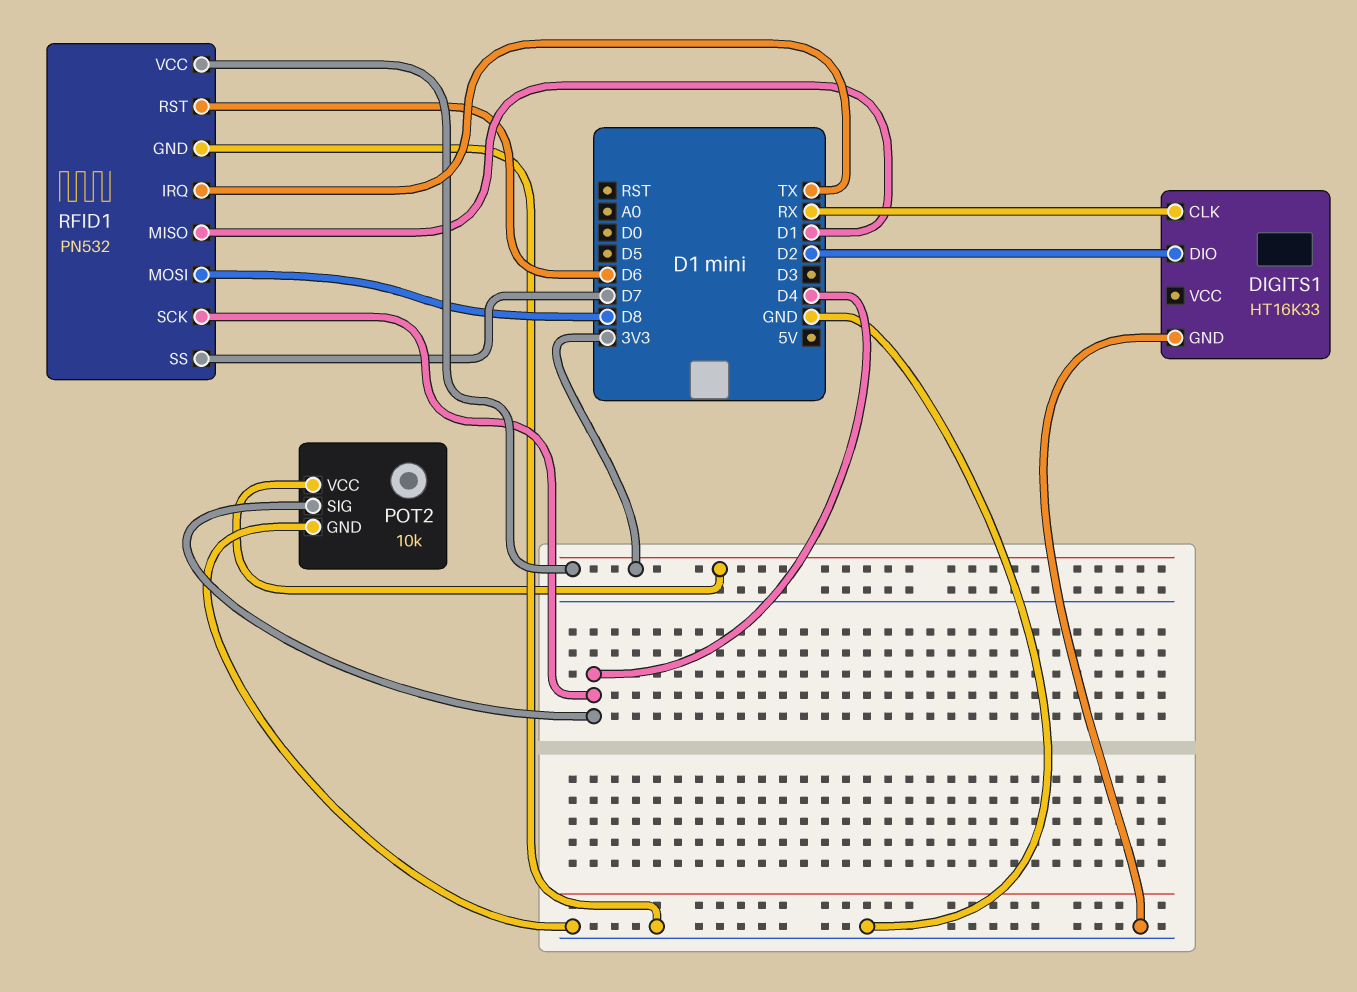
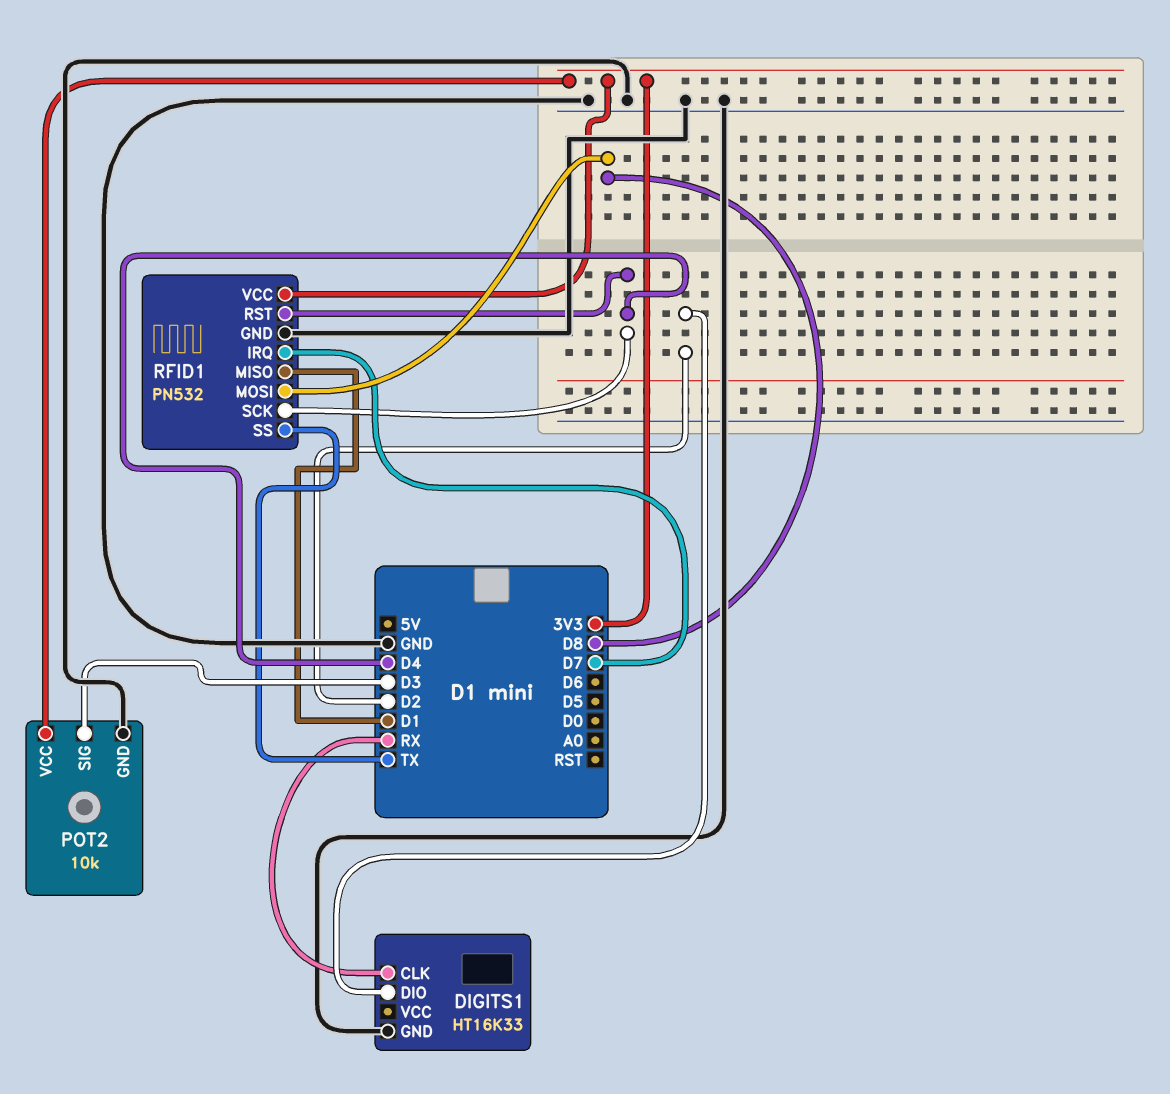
POT2 pin SIG: D4 -> D3
RFID1 pin IRQ: TX -> D7
RFID1 pin RST: D6 -> D4
RFID1 pin SS: D7 -> TX

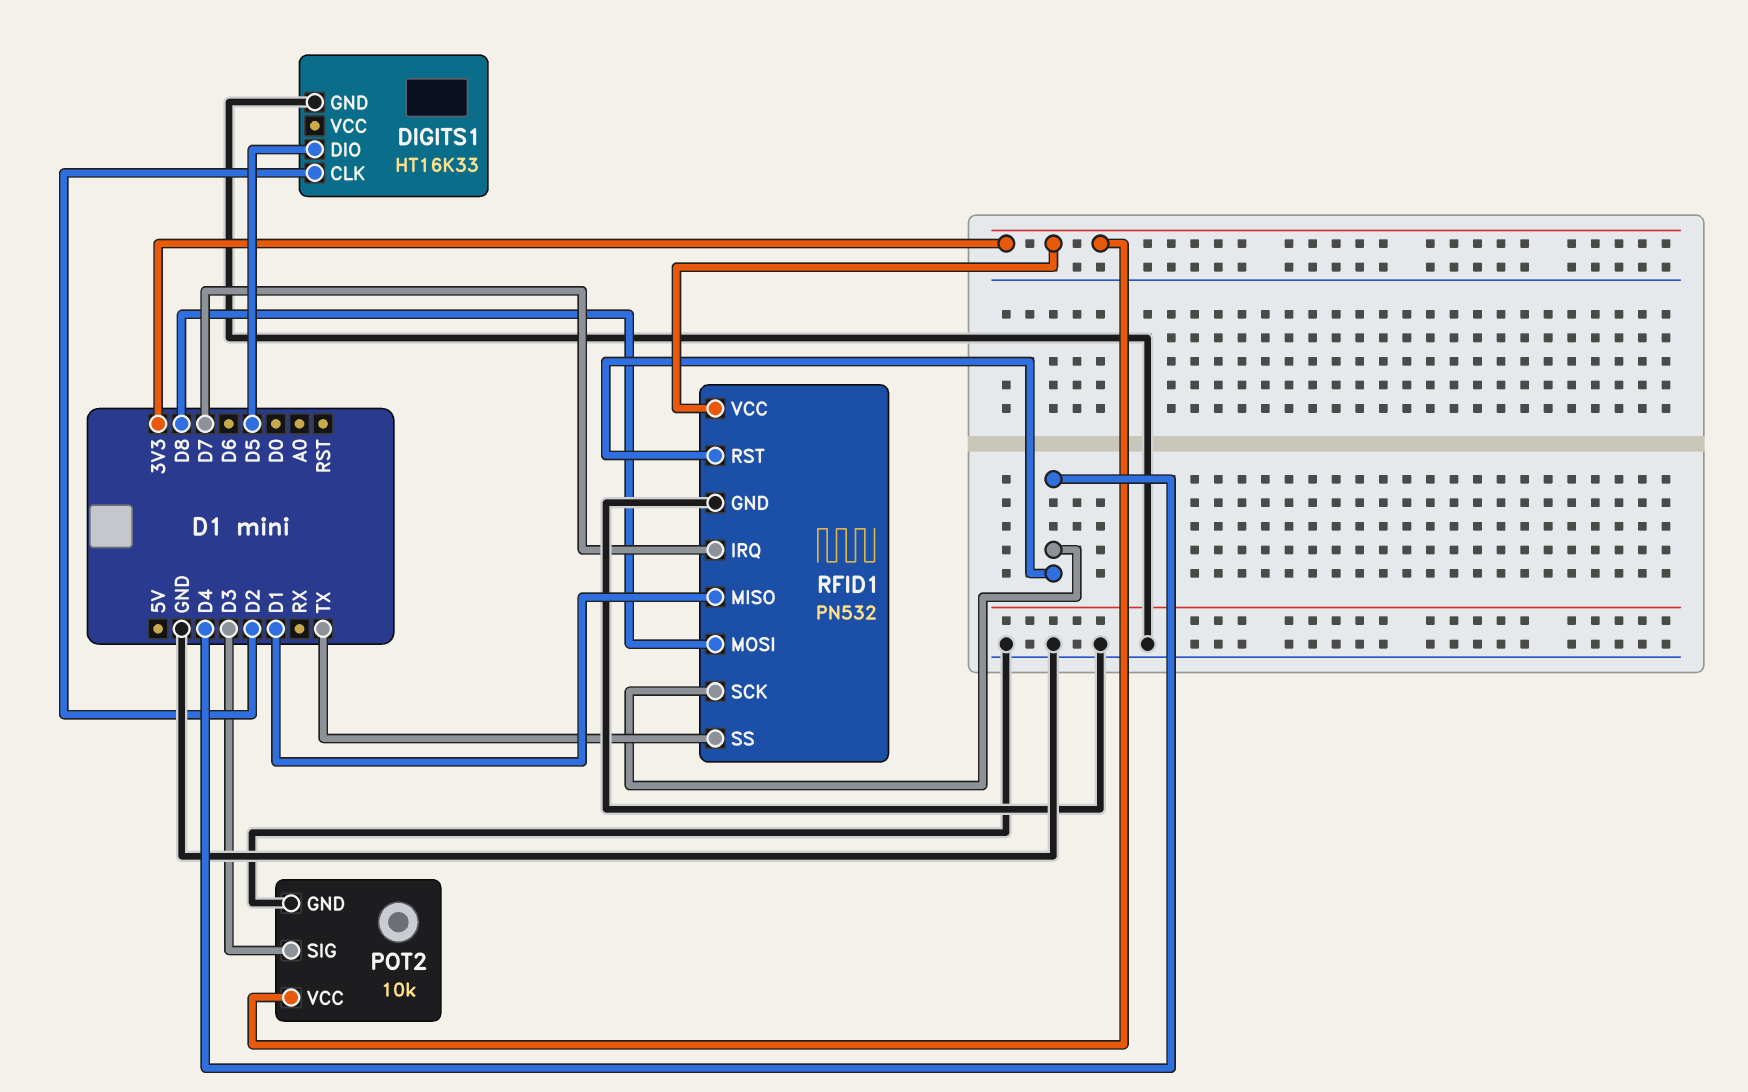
DIGITS1 pin CLK: RX -> D2
DIGITS1 pin DIO: D2 -> D5

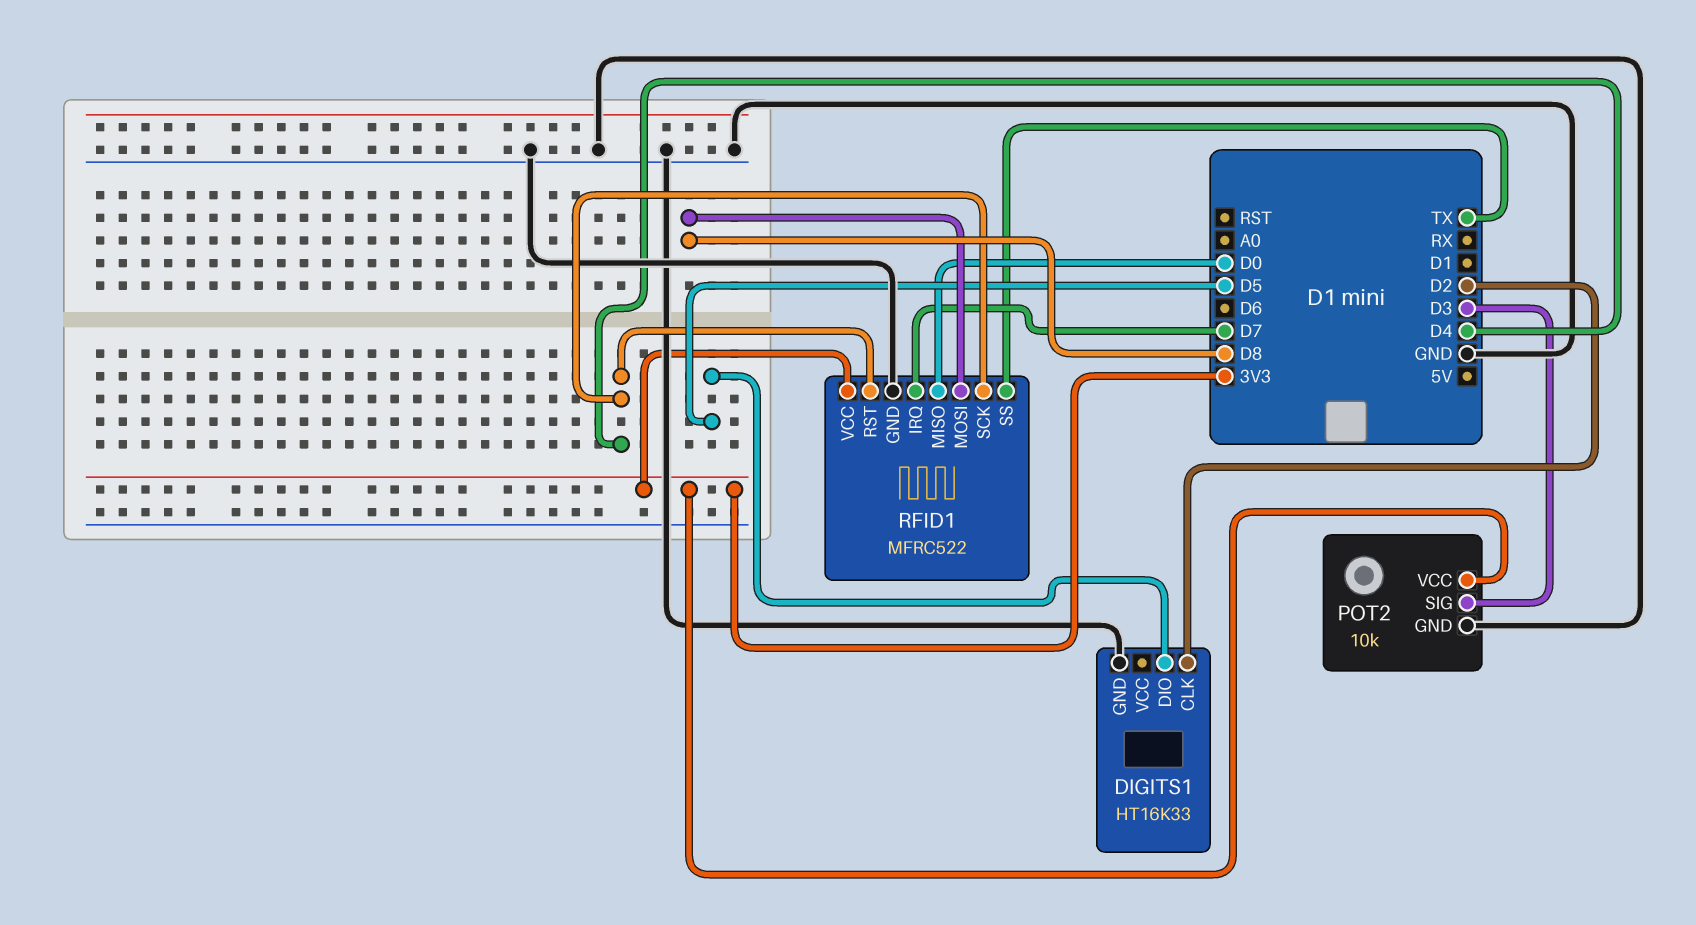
RFID1: PN532 -> MFRC522
RFID1 pin MISO: D1 -> D0

